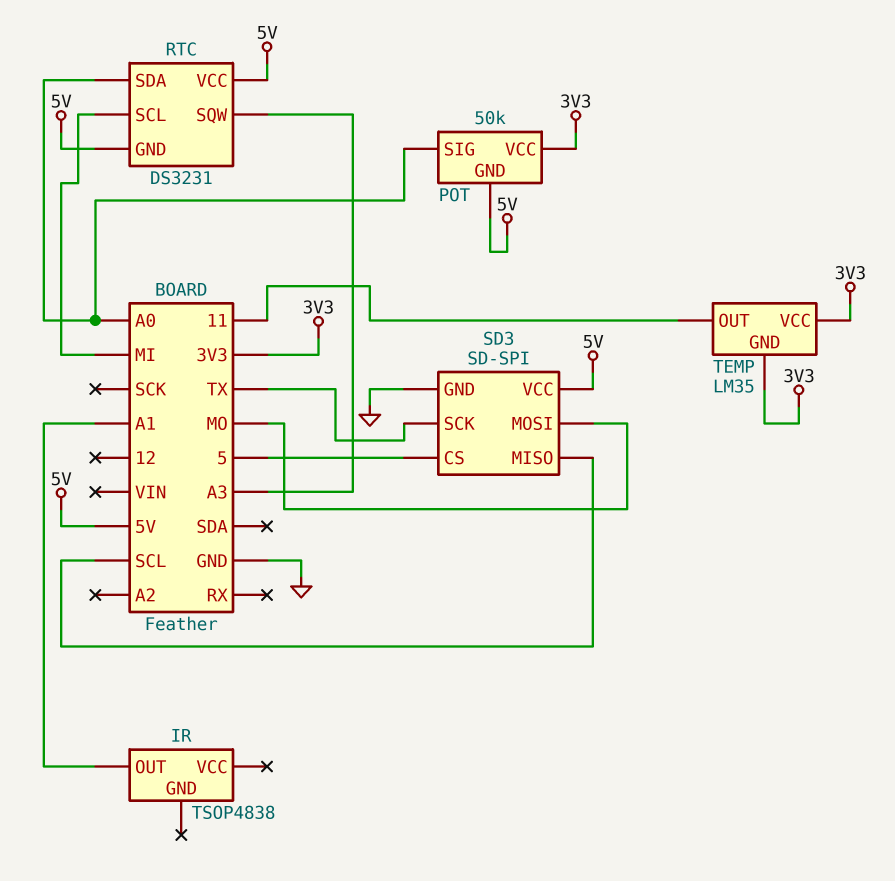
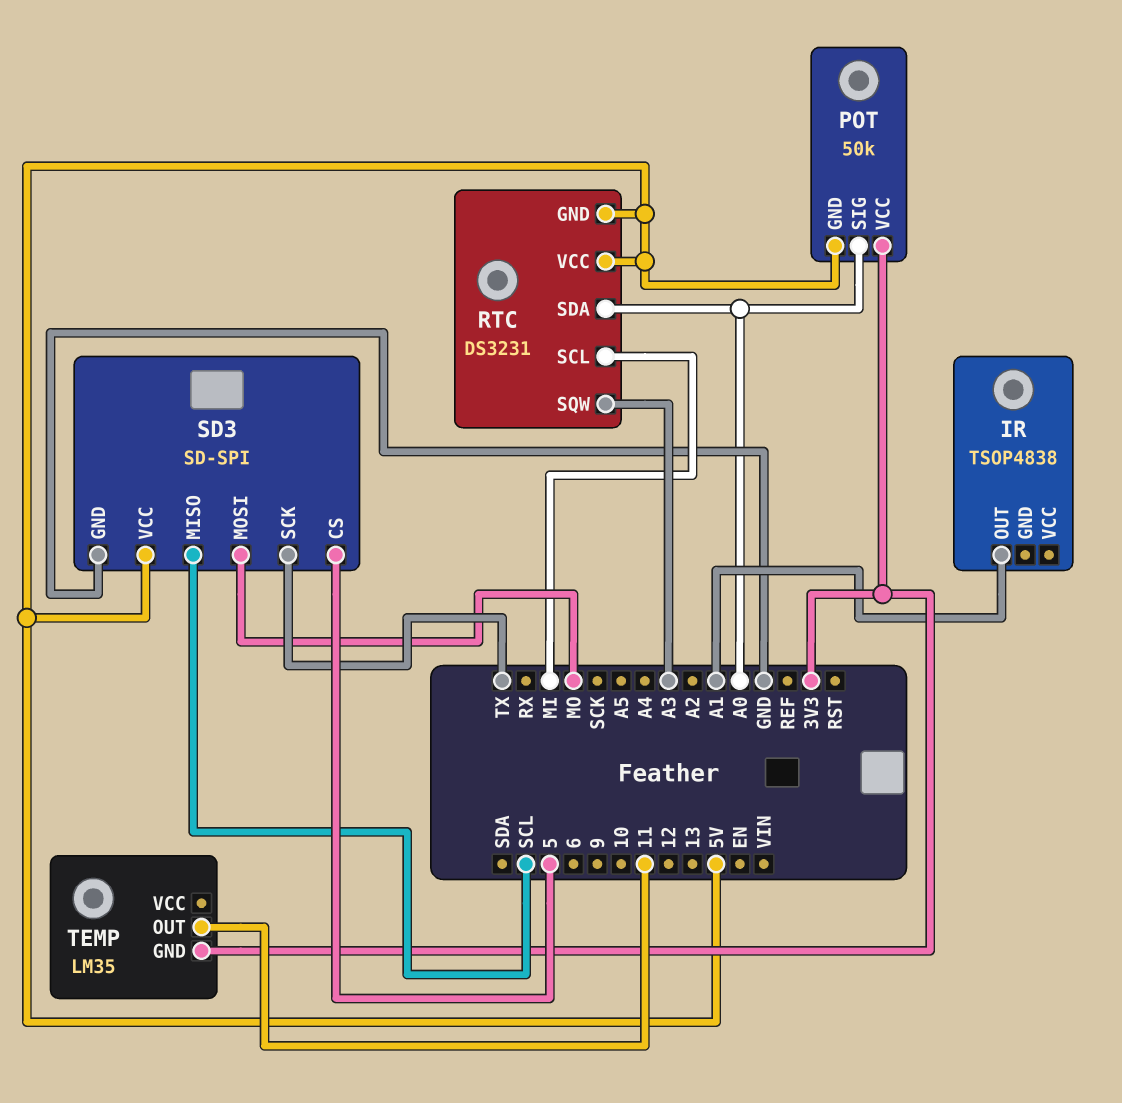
TEMP pin VCC: 3V3 -> none

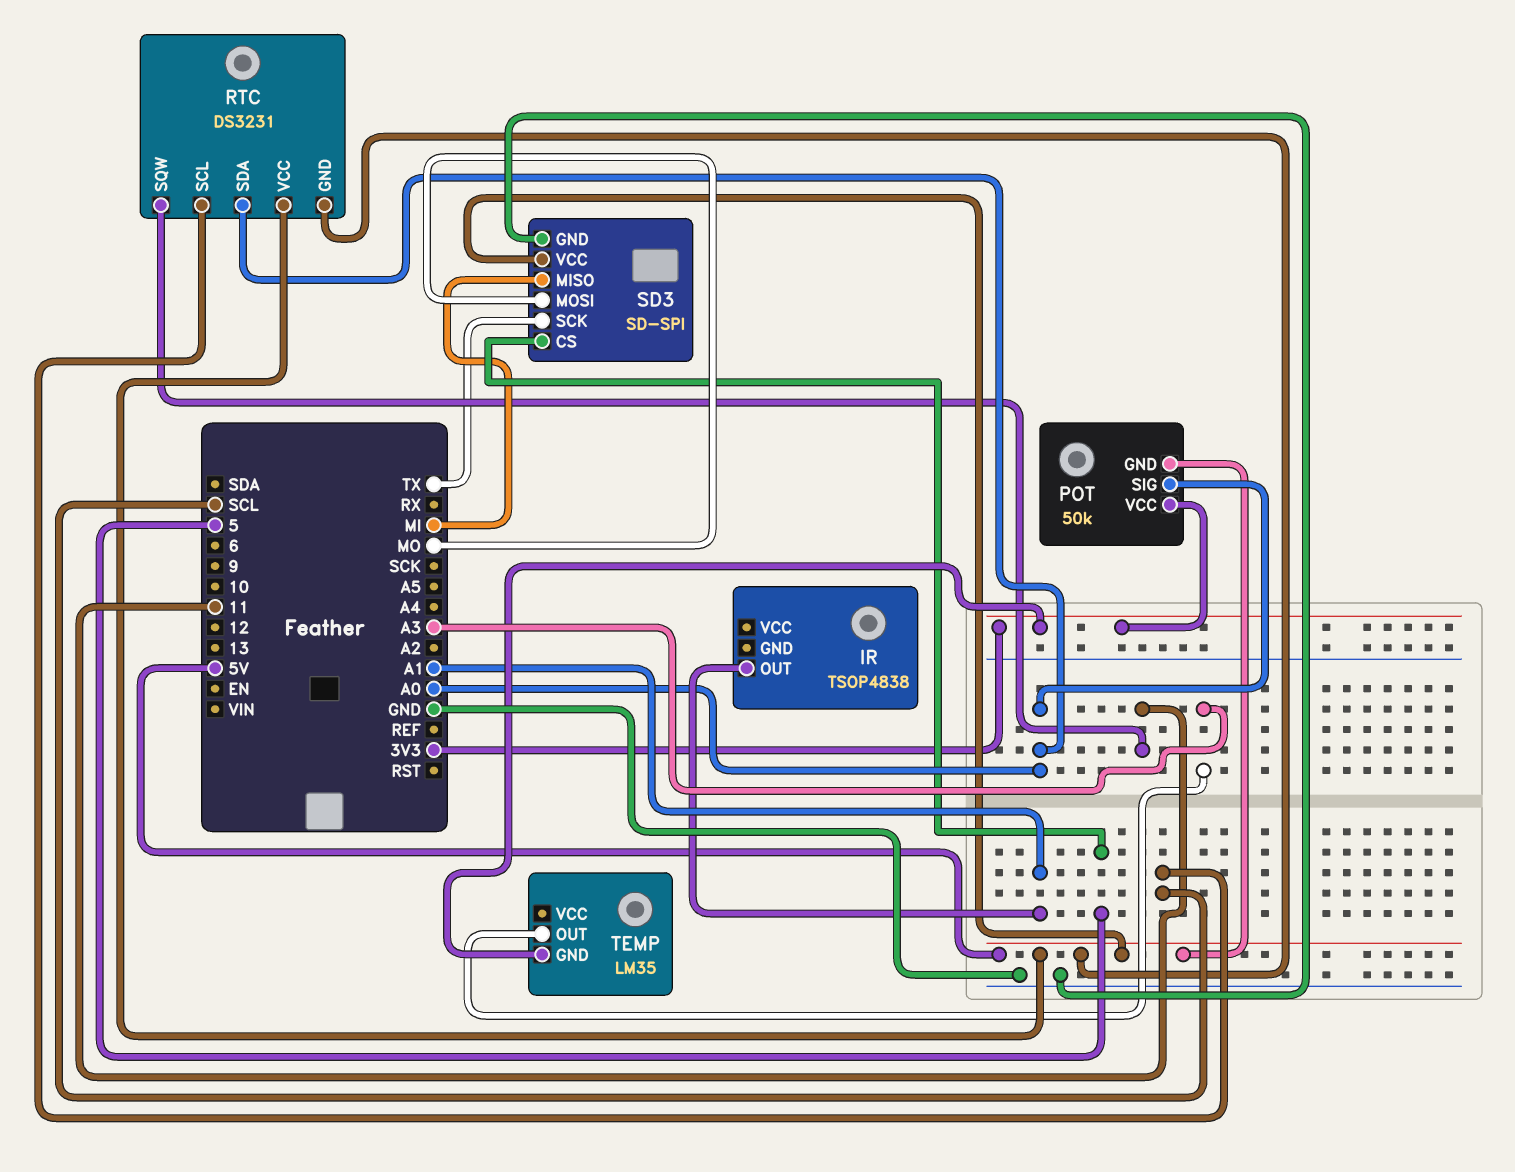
RTC pin SCL: MI -> SCL
RTC pin SQW: A3 -> 11
SD3 pin MISO: SCL -> MI
TEMP pin OUT: 11 -> A3

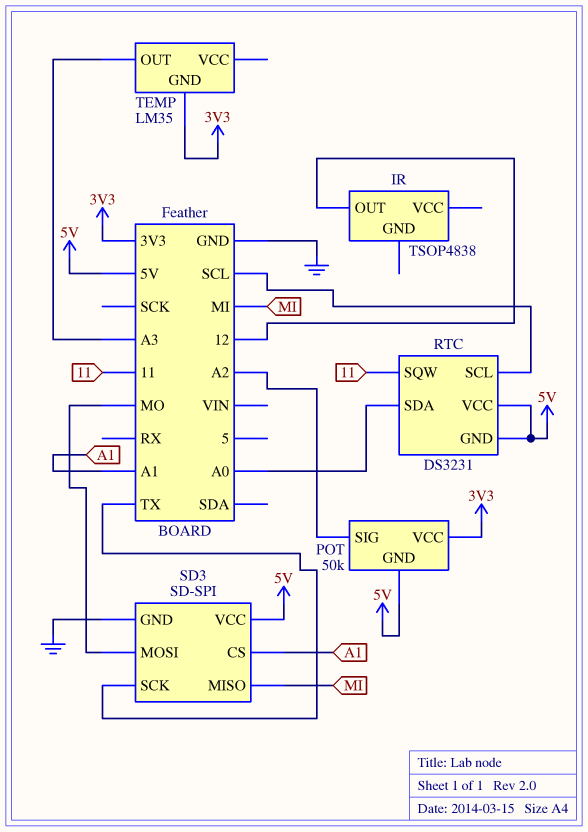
IR pin OUT: A1 -> 12
POT pin SIG: A0 -> A2
SD3 pin CS: 5 -> A1

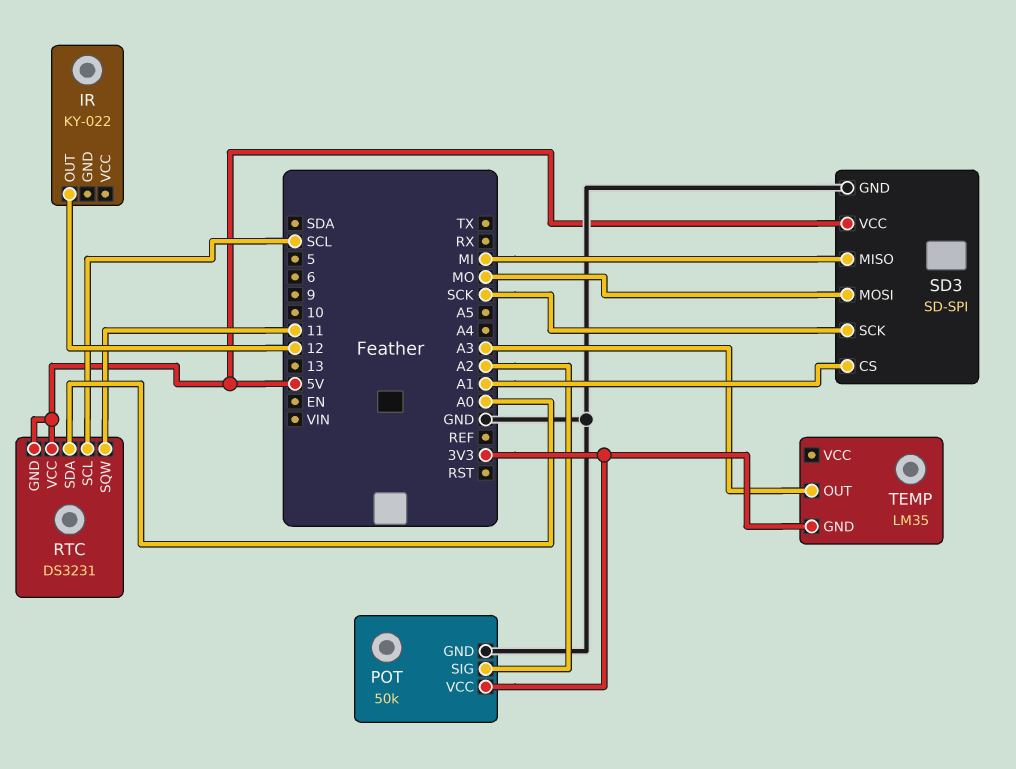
IR: TSOP4838 -> KY-022
POT pin GND: 5V -> GND
SD3 pin SCK: TX -> SCK

